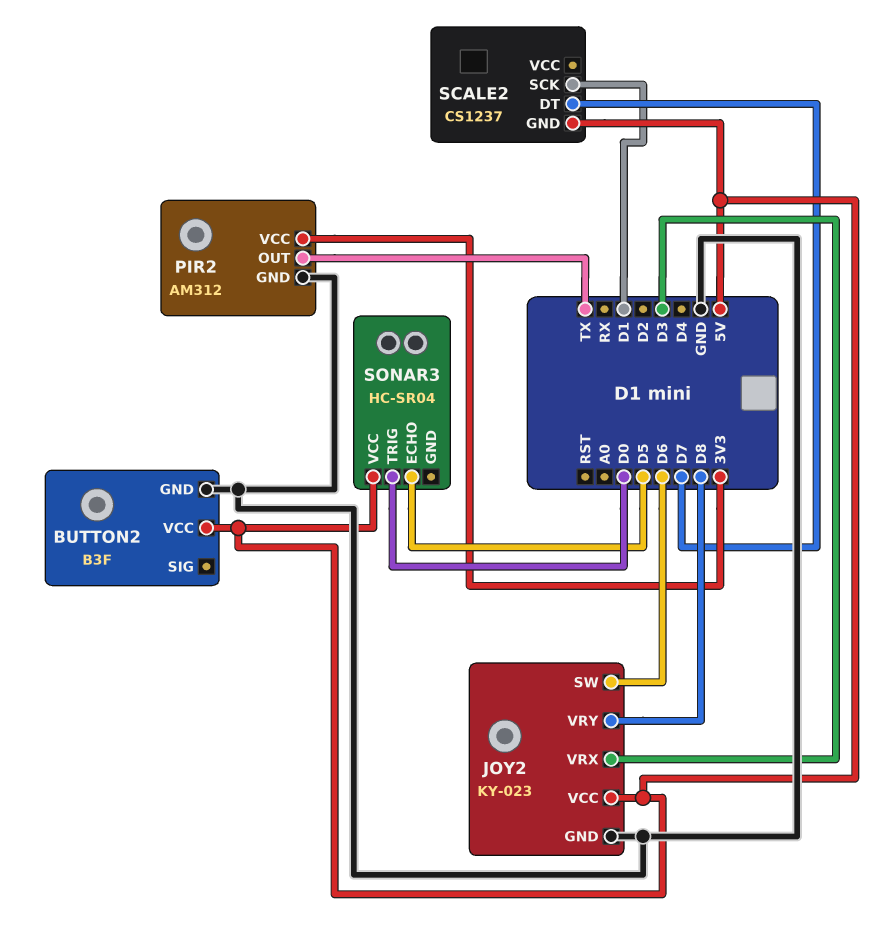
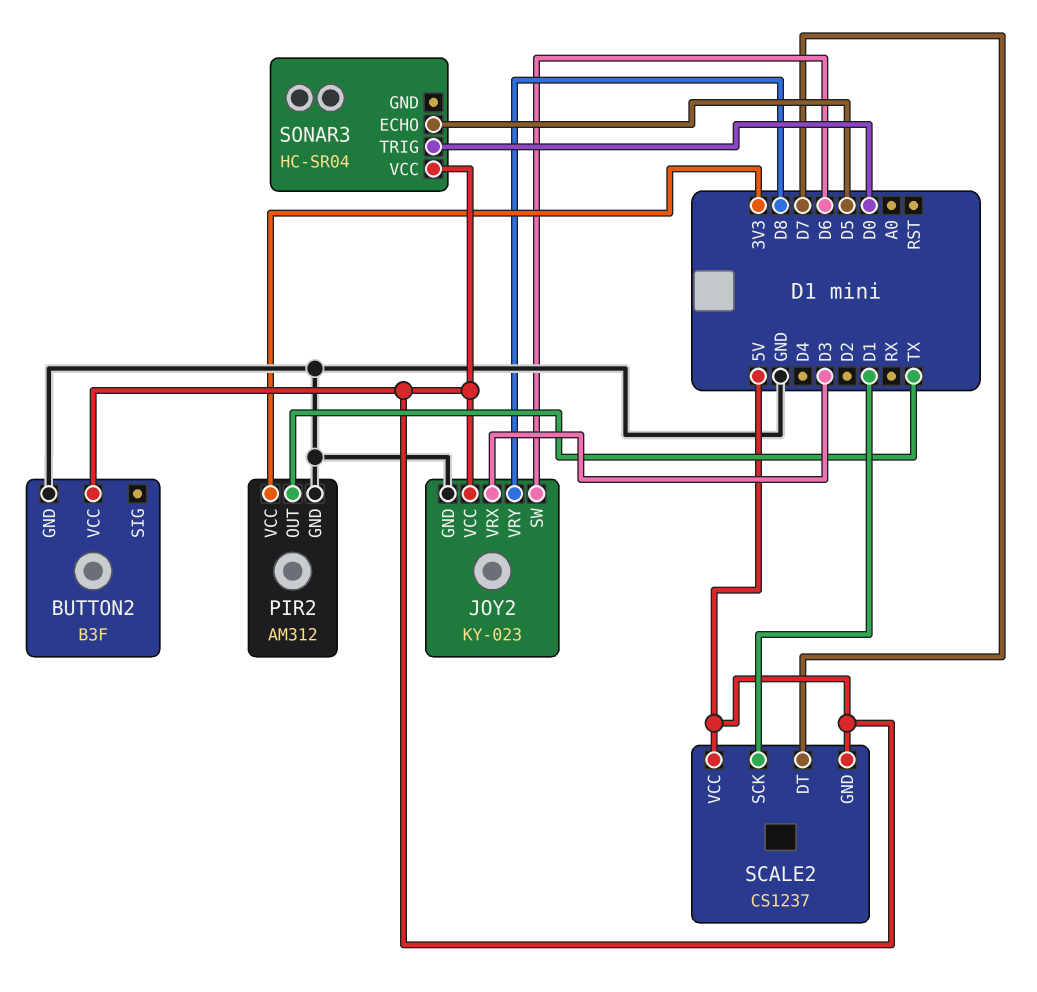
SCALE2 pin VCC: none -> 5V

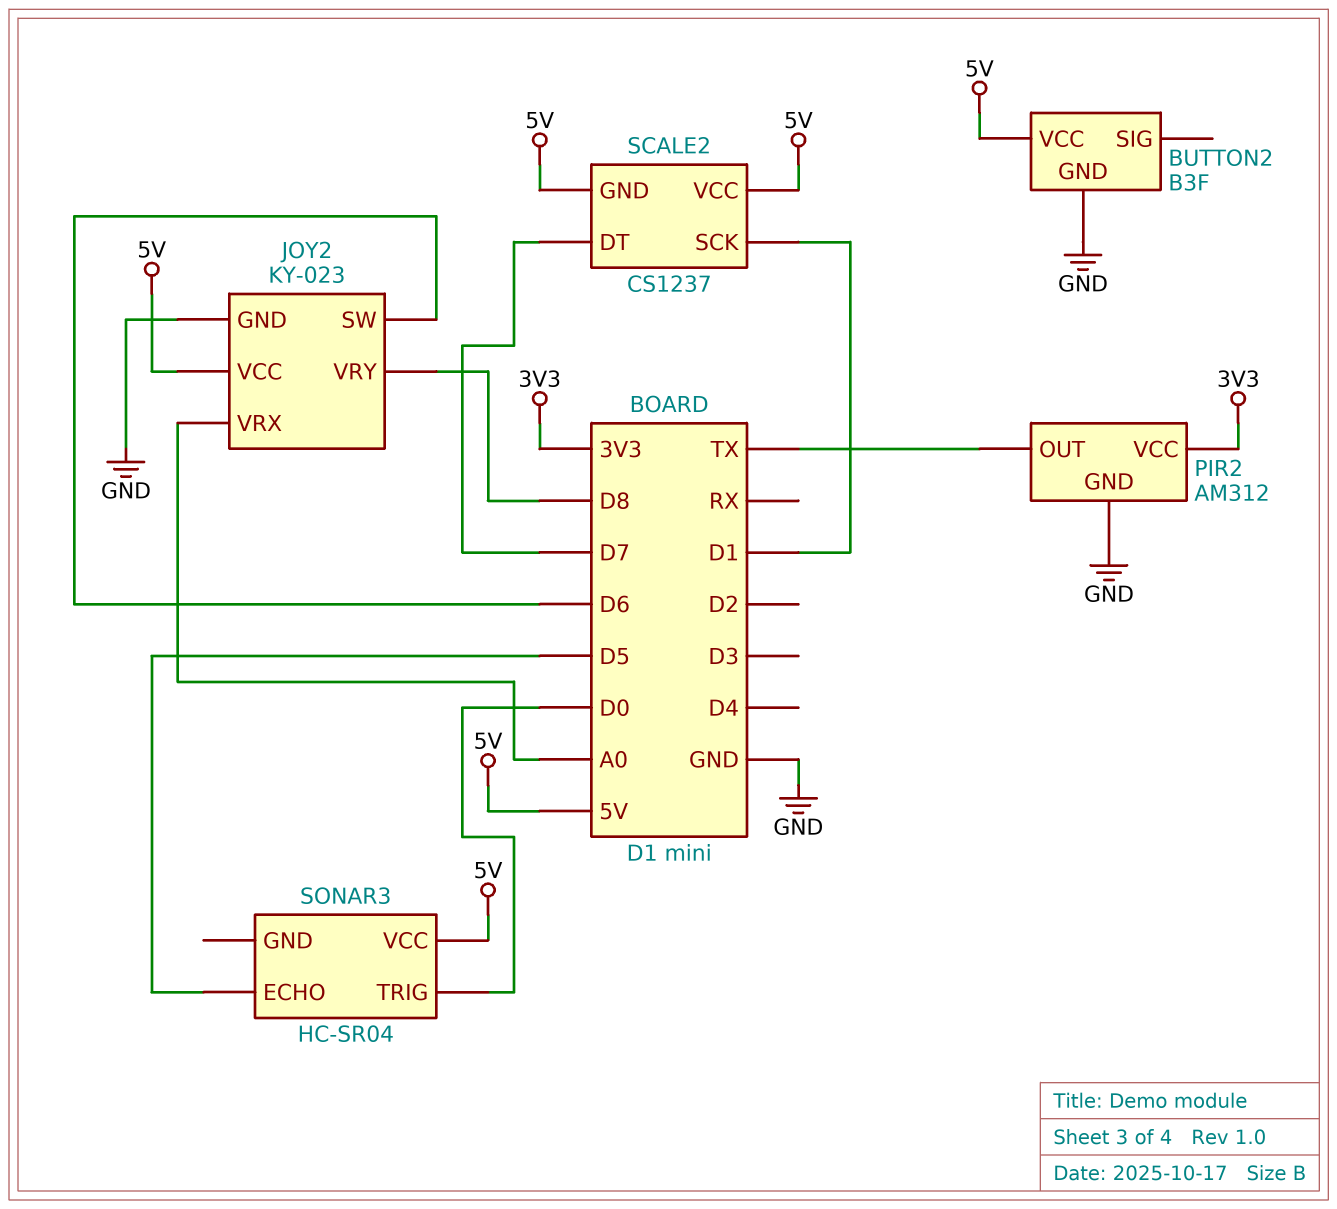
JOY2 pin VRX: D3 -> A0

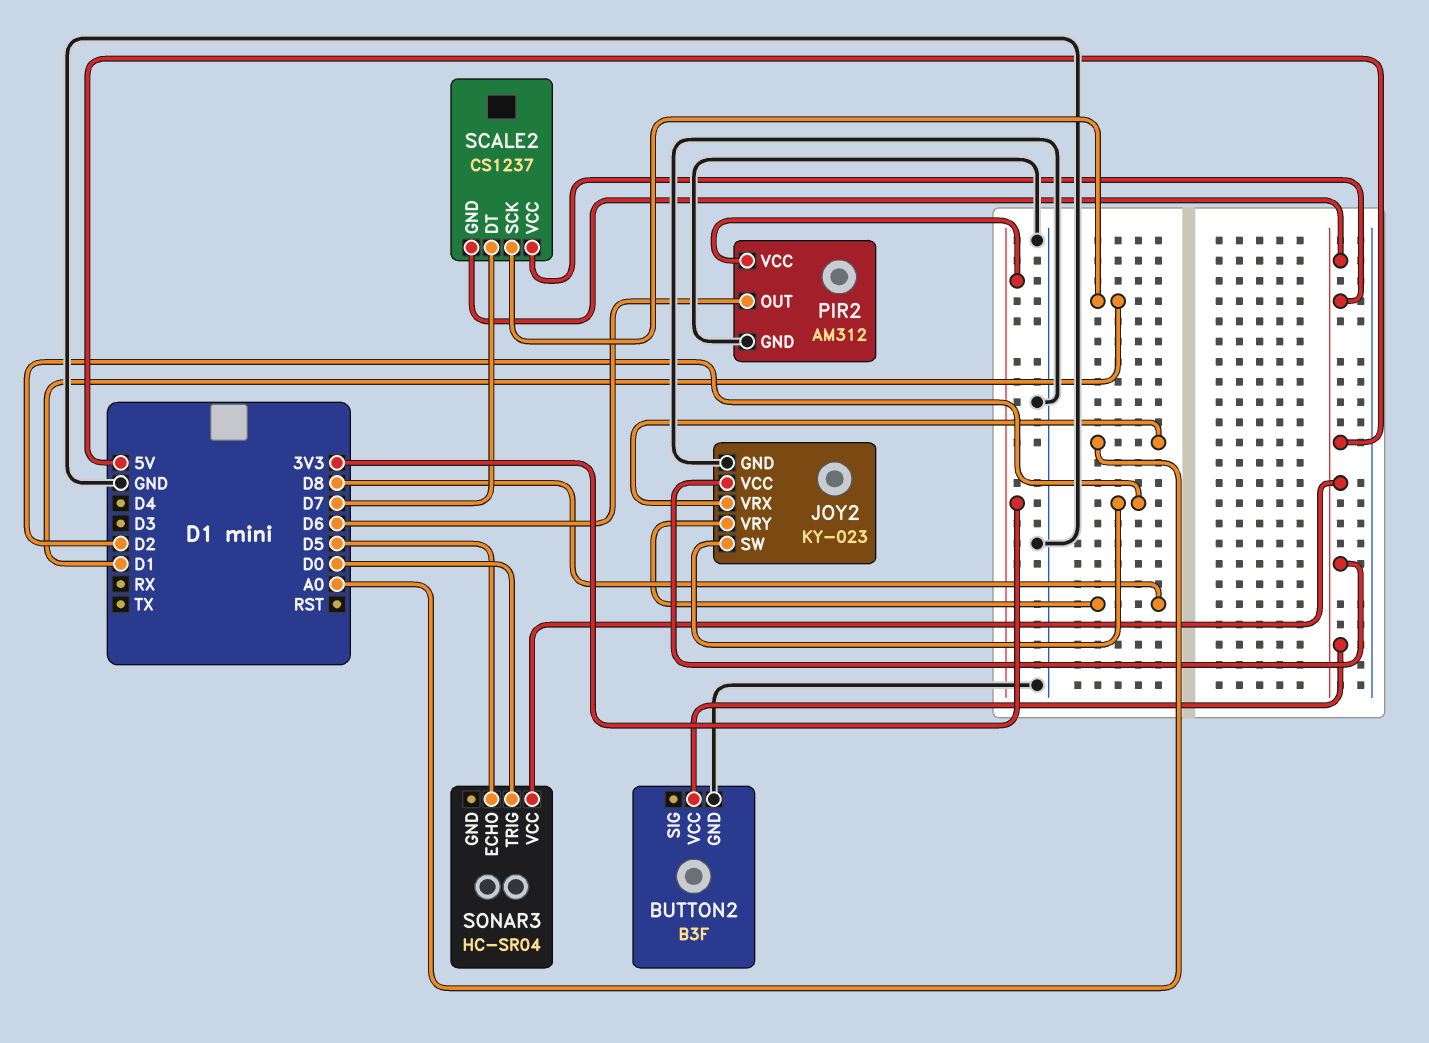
JOY2 pin SW: D6 -> D2
PIR2 pin OUT: TX -> D6

